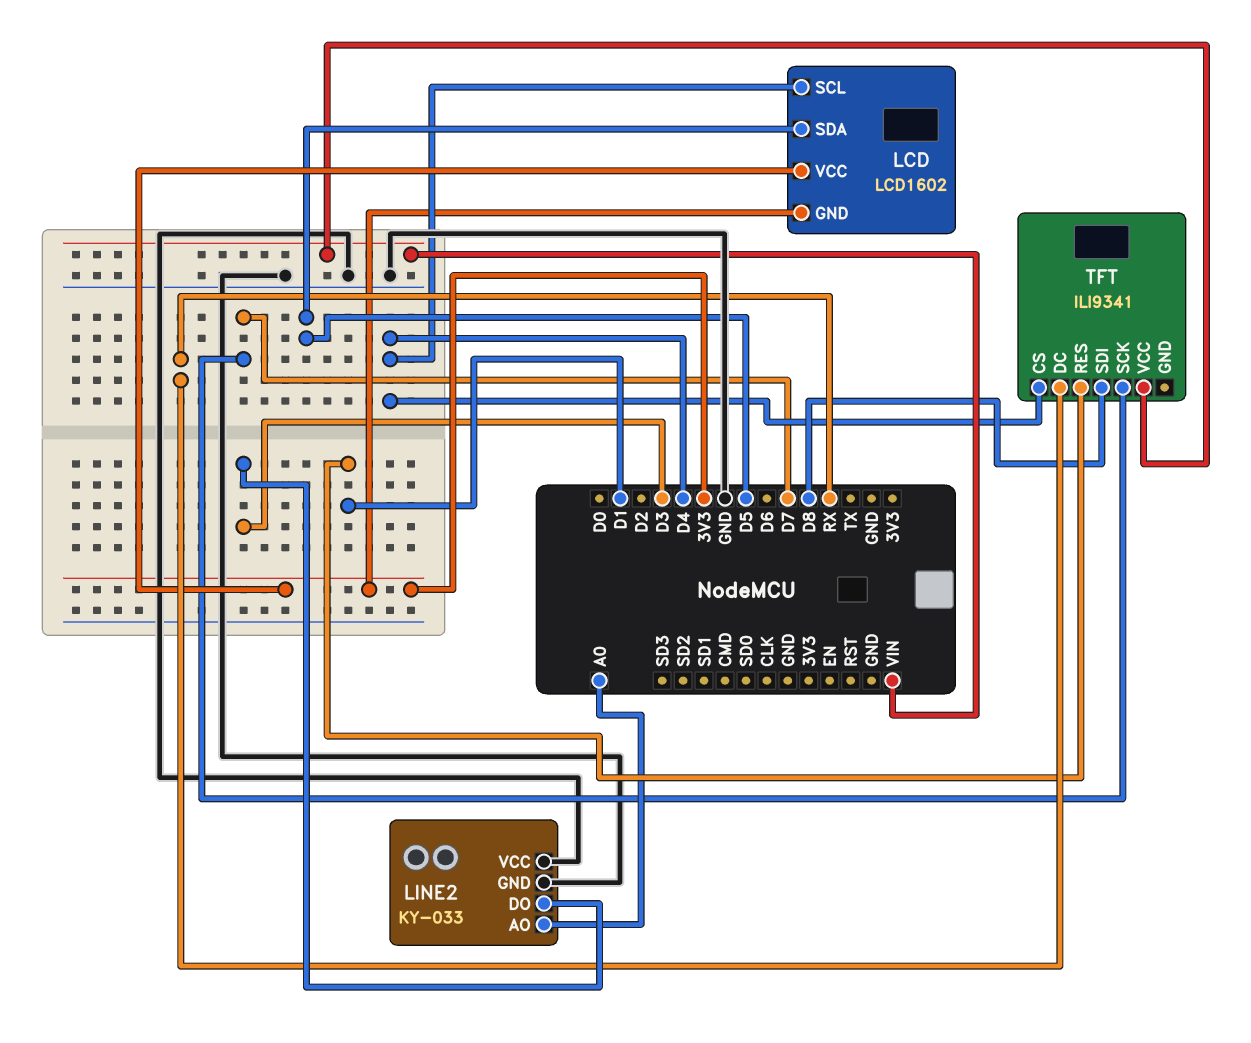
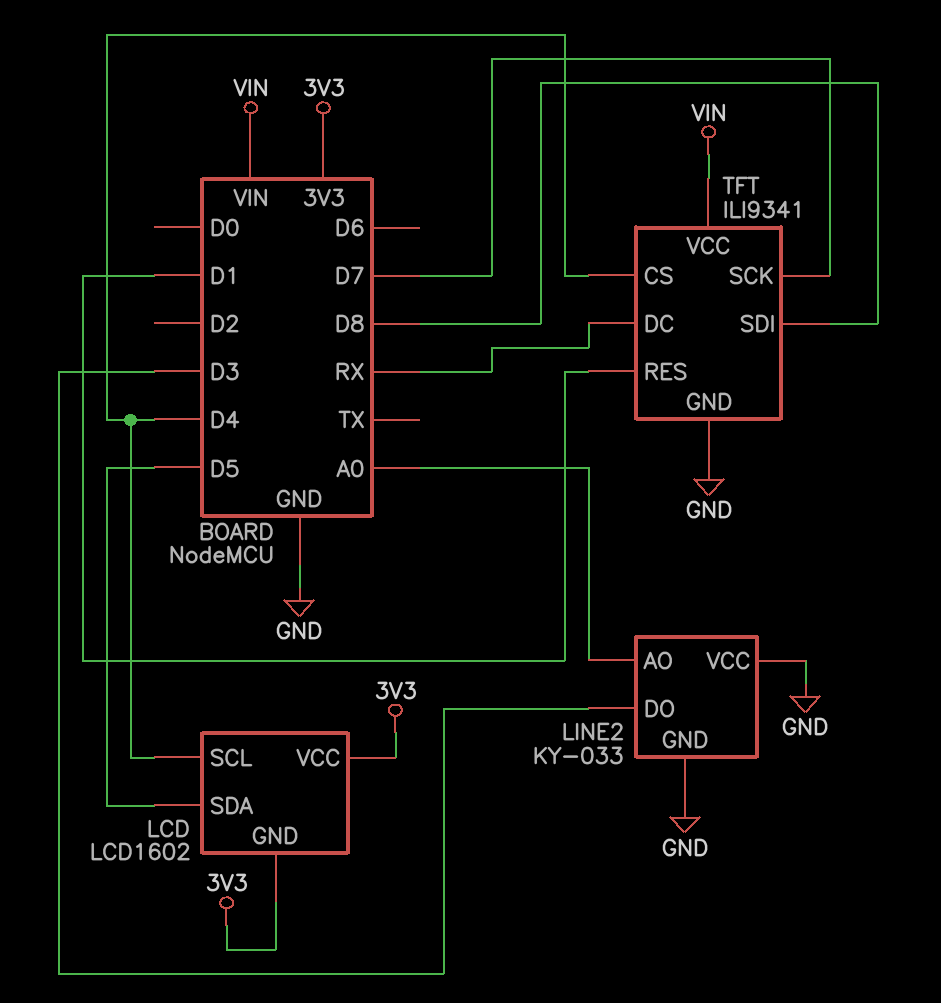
TFT pin GND: none -> GND

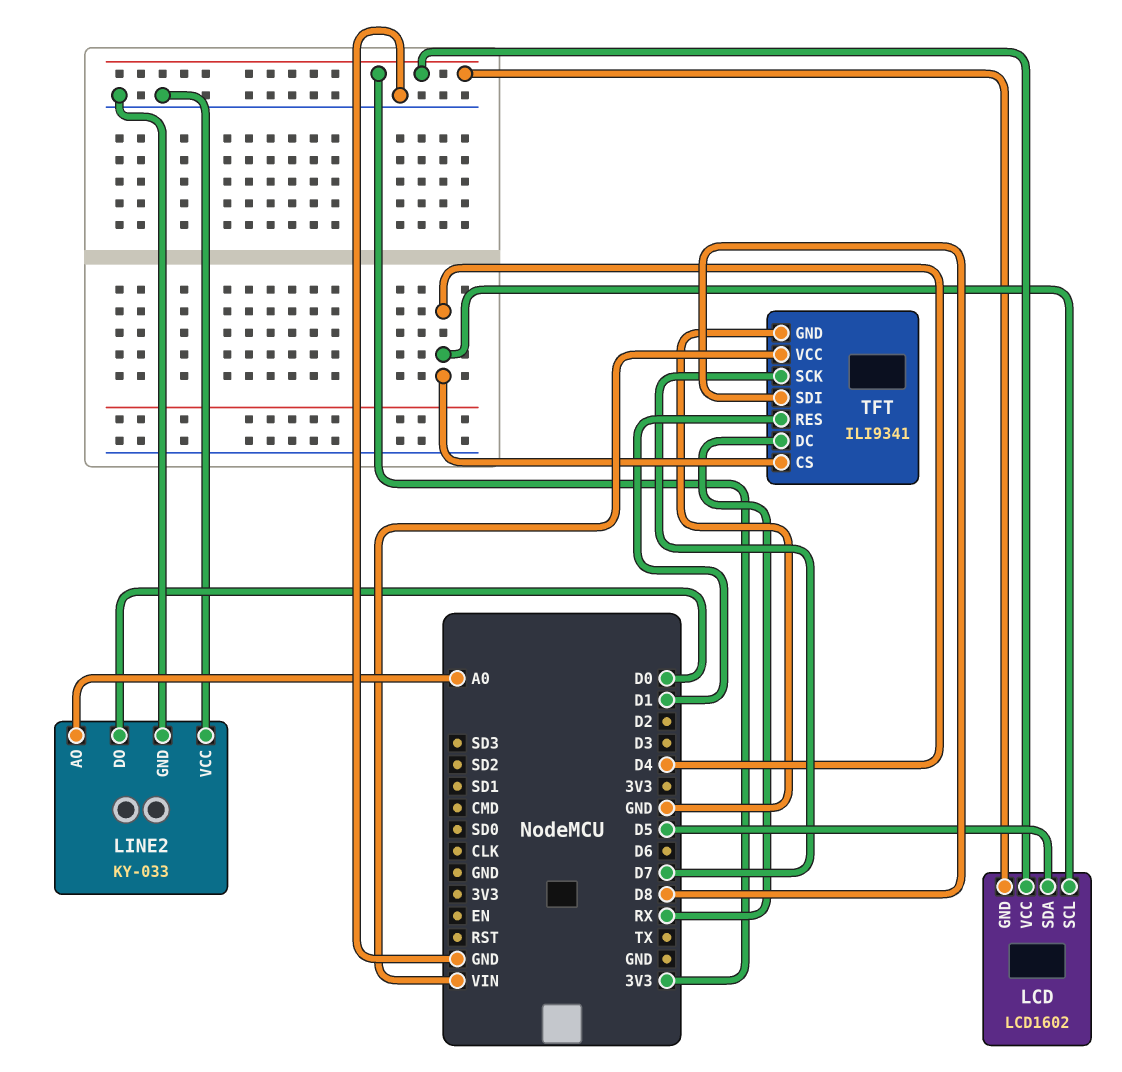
LINE2 pin DO: D3 -> D0

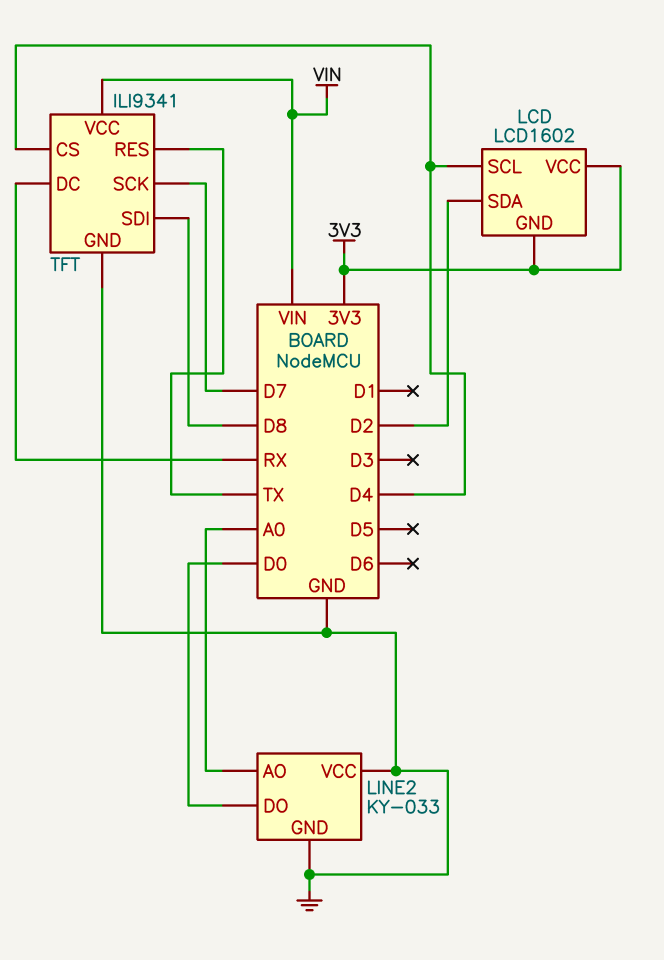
LCD pin SDA: D5 -> D2
TFT pin RES: D1 -> TX

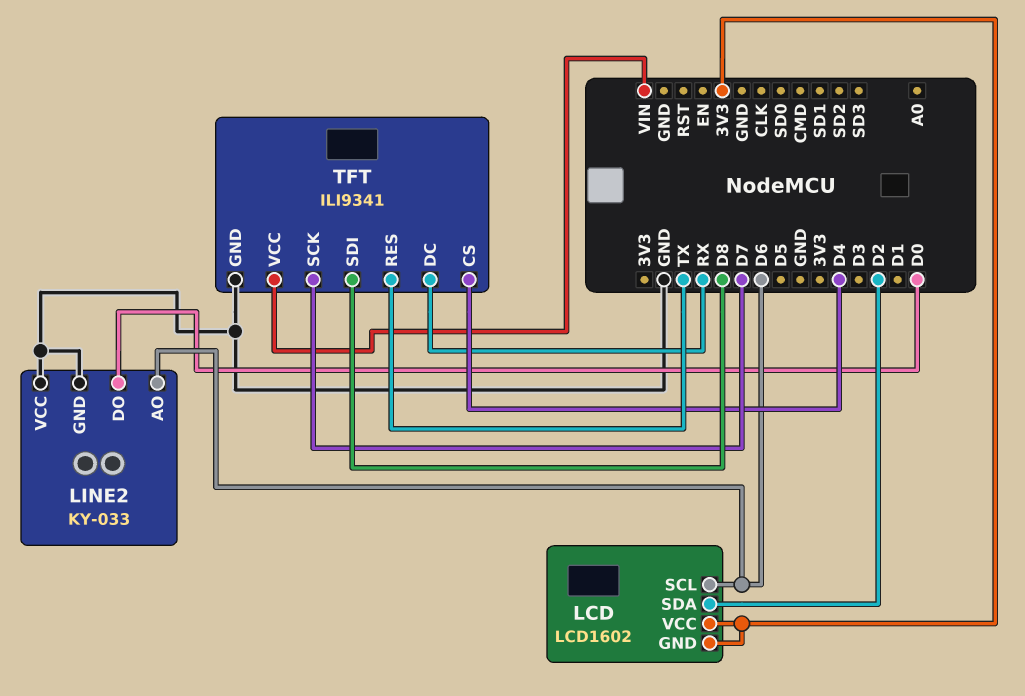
LCD pin SCL: D4 -> D6
LINE2 pin AO: A0 -> D6

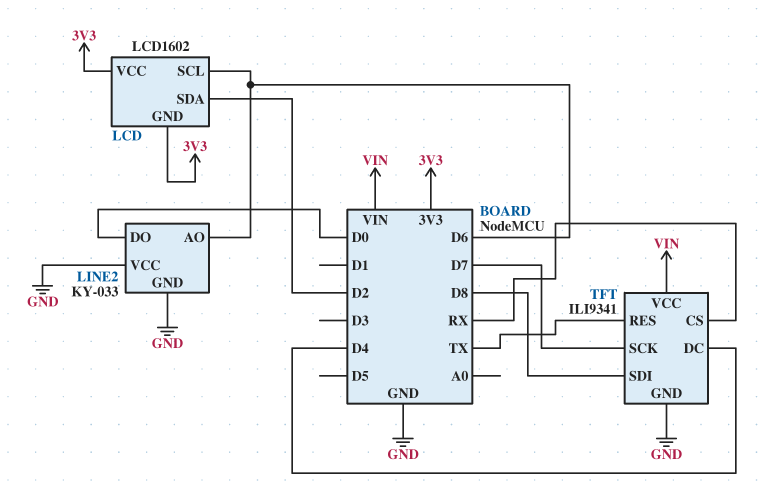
TFT pin CS: D4 -> RX
TFT pin DC: RX -> D4

